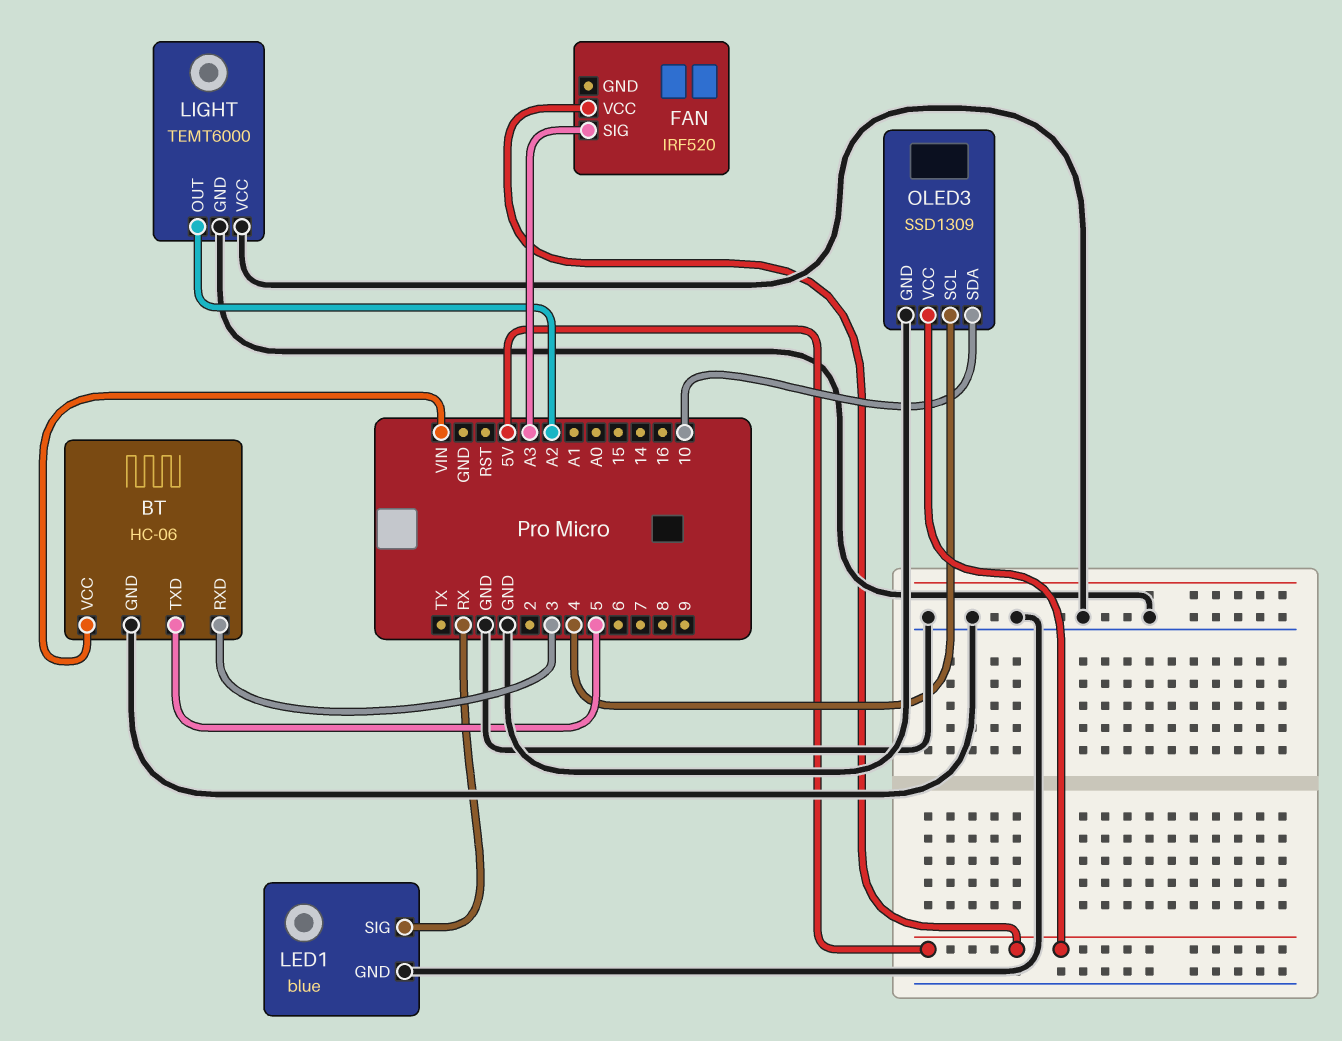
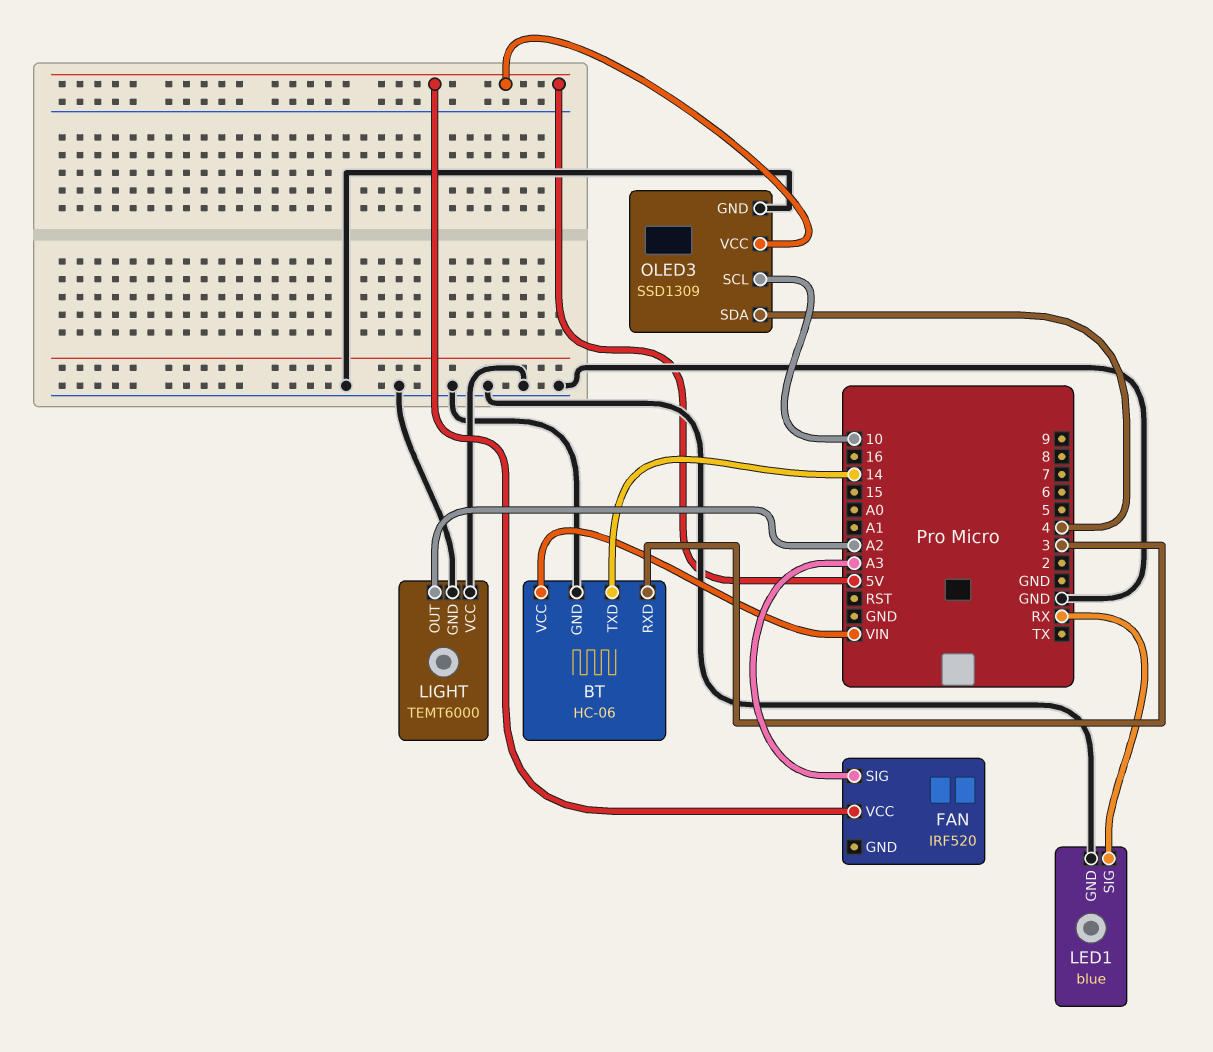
BT pin TXD: 5 -> 14
OLED3 pin SCL: 4 -> 10
OLED3 pin SDA: 10 -> 4

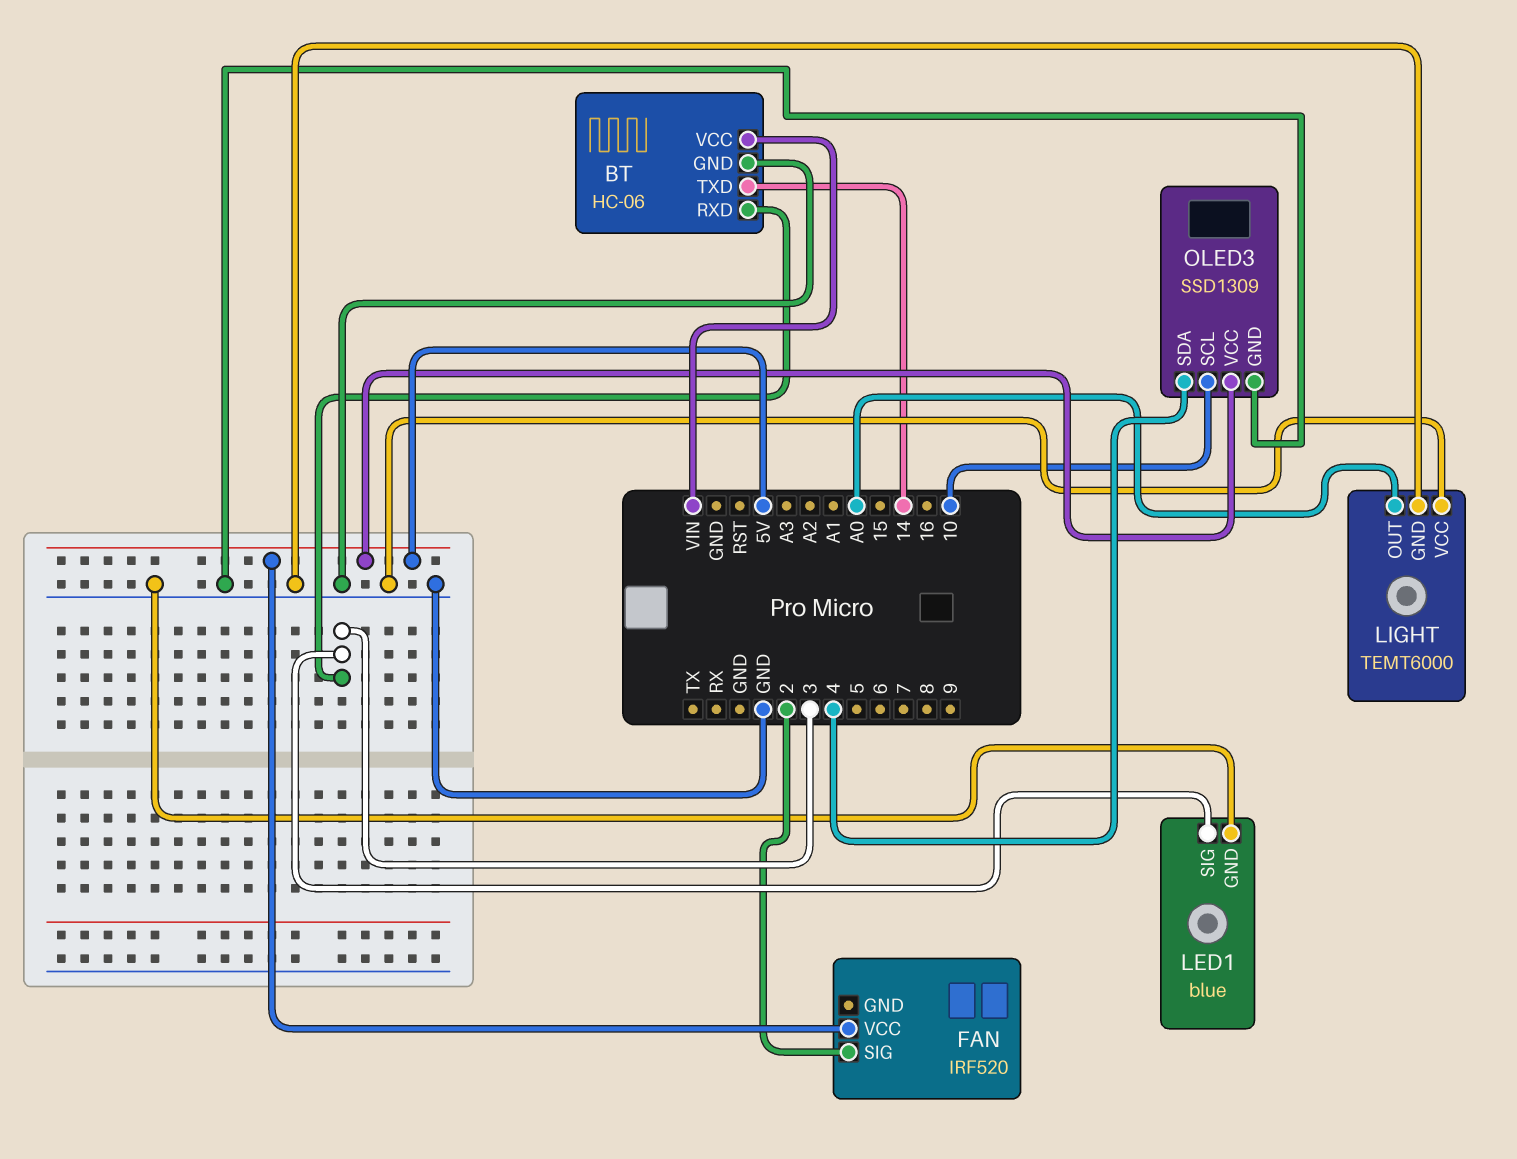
FAN pin SIG: A3 -> 2
LED1 pin SIG: RX -> 3
LIGHT pin OUT: A2 -> A0

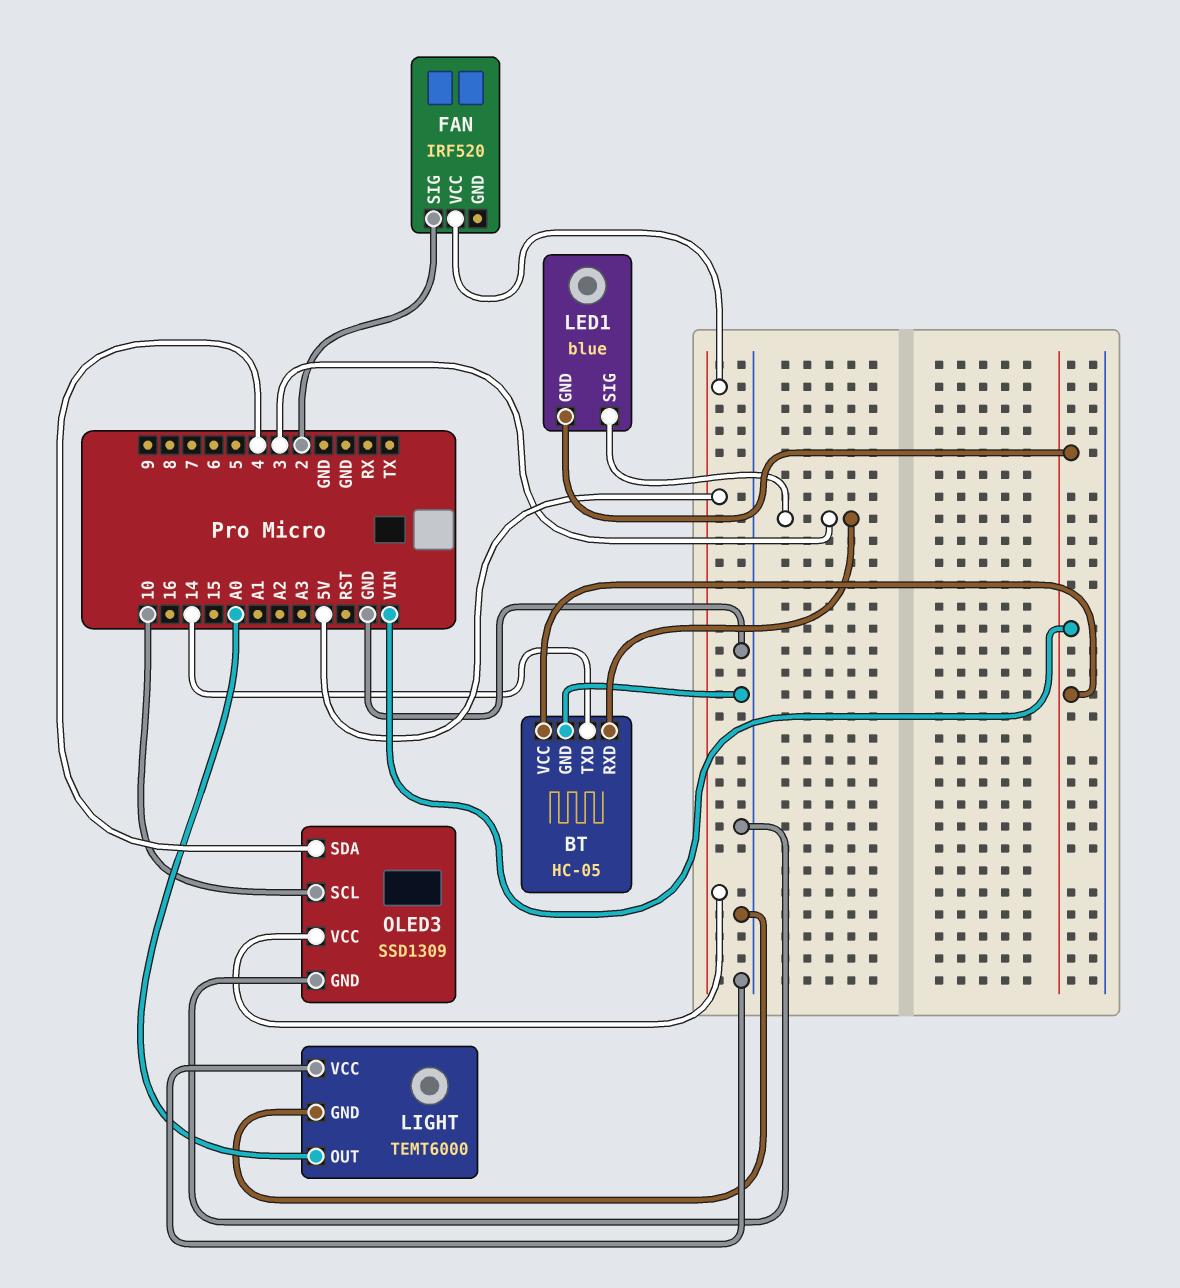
BT: HC-06 -> HC-05
LED1 pin GND: GND -> VIN

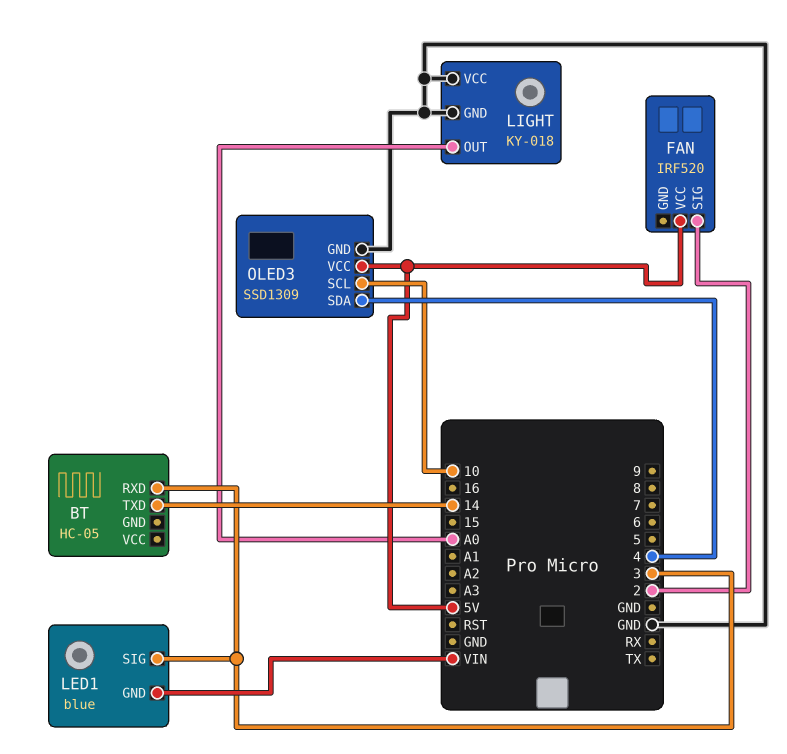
BT pin GND: GND -> none
BT pin VCC: VIN -> none
LIGHT: TEMT6000 -> KY-018

